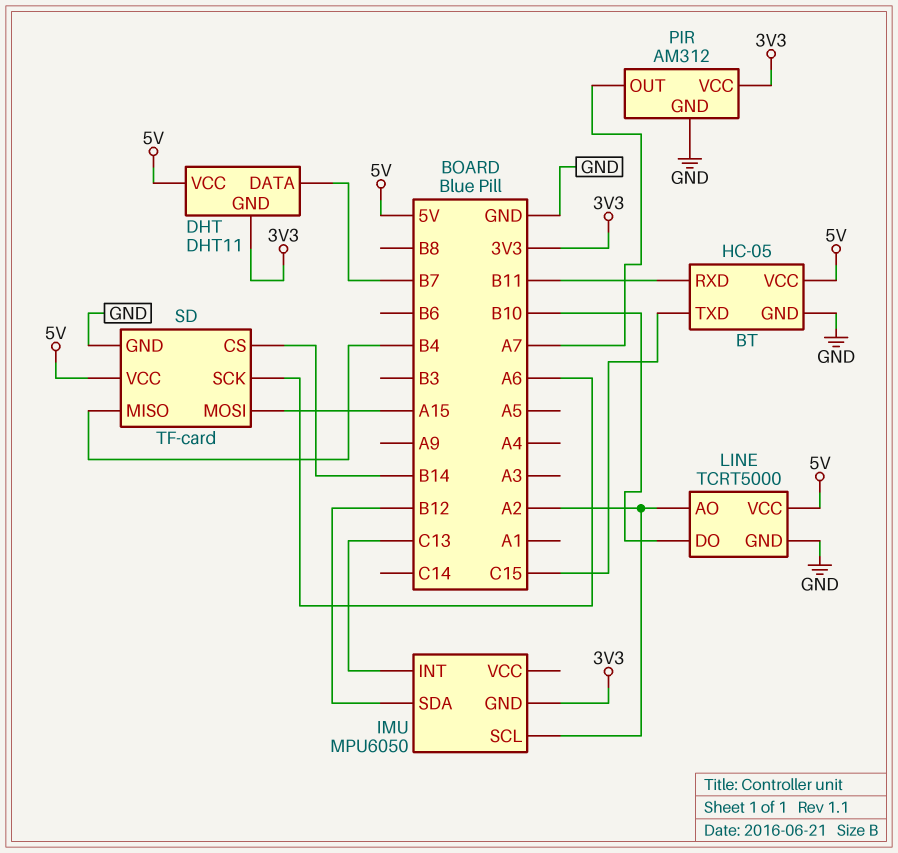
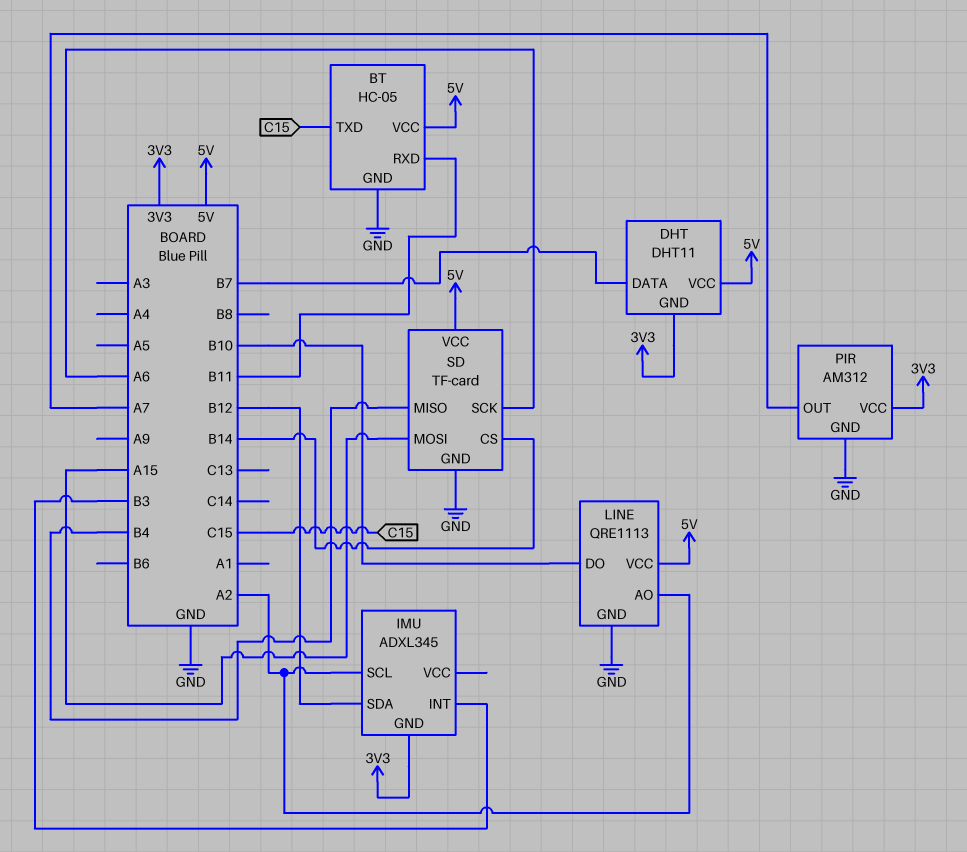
IMU: MPU6050 -> ADXL345
IMU pin INT: C13 -> B3
LINE: TCRT5000 -> QRE1113

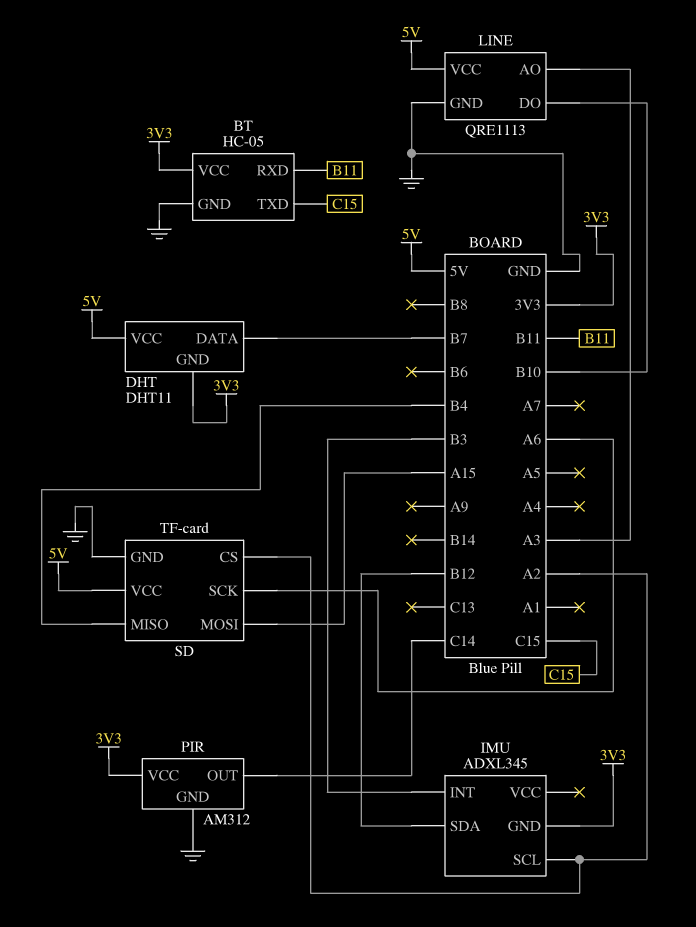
BT pin VCC: 5V -> 3V3
LINE pin AO: A2 -> A3
PIR pin OUT: A7 -> C14
SD pin CS: B14 -> A2

